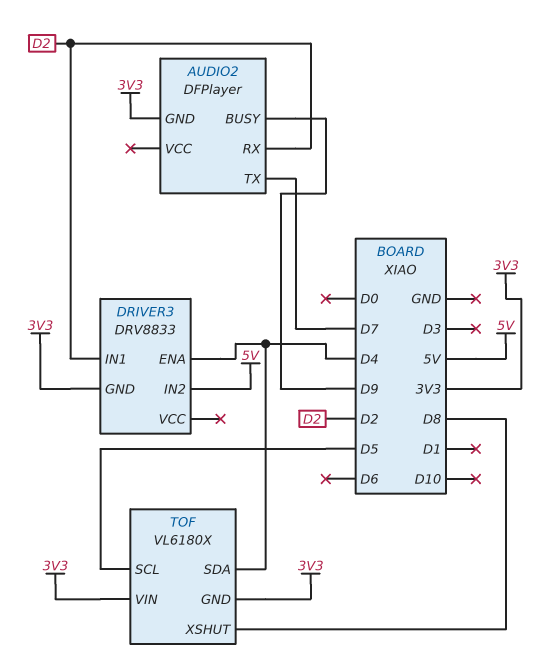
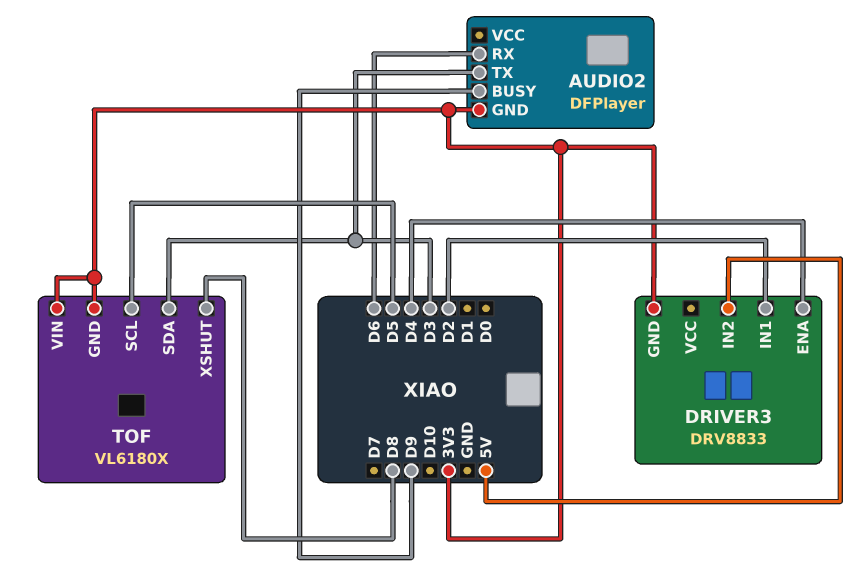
AUDIO2 pin RX: D2 -> D6
AUDIO2 pin TX: D7 -> D3
TOF pin SDA: D4 -> D3

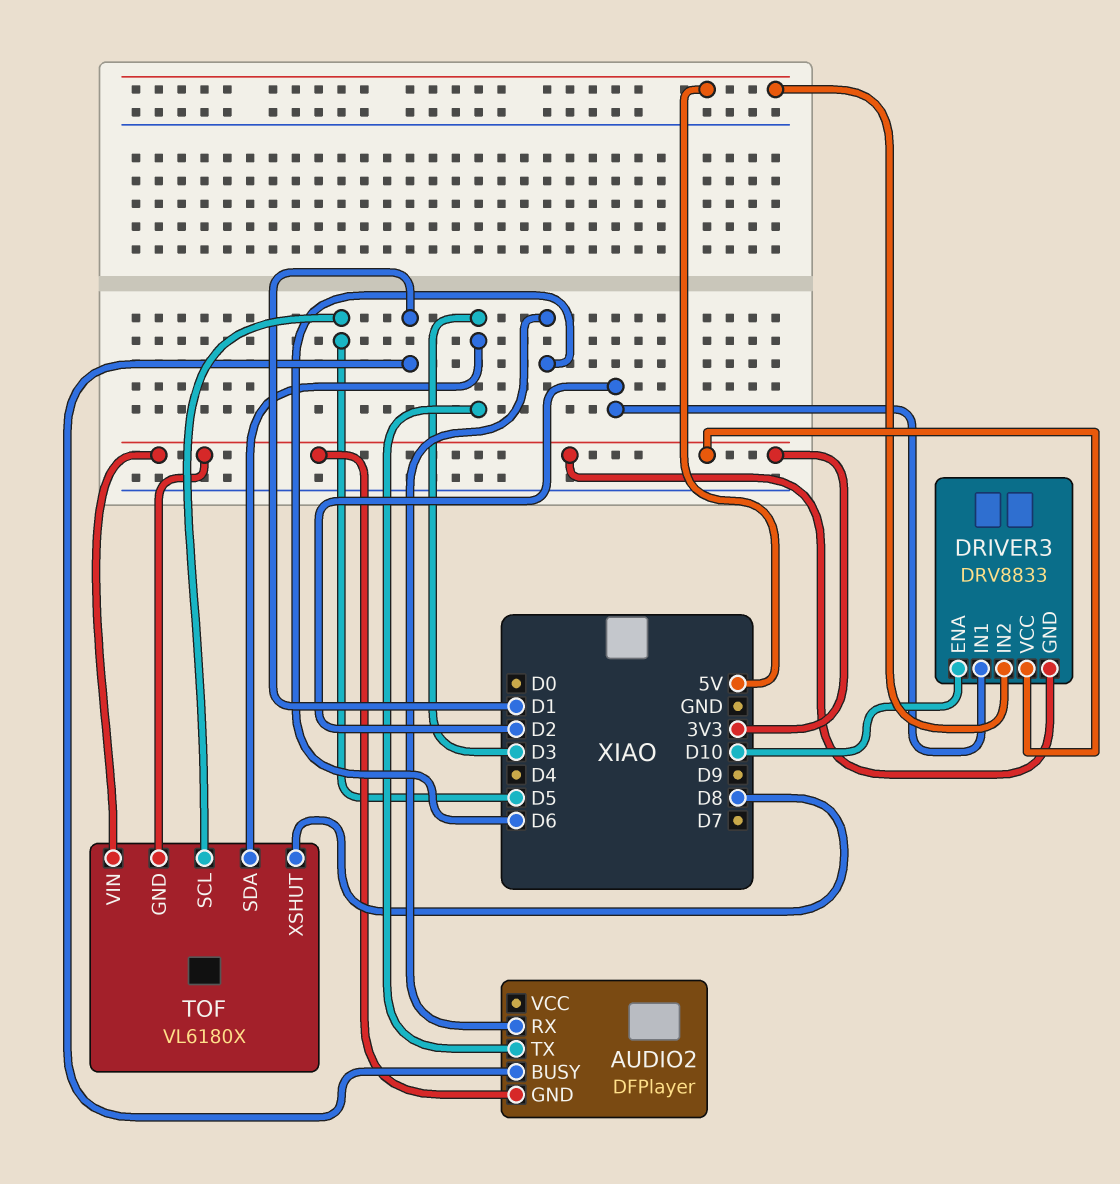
AUDIO2 pin BUSY: D9 -> D1
DRIVER3 pin ENA: D4 -> D10
DRIVER3 pin VCC: none -> 3V3

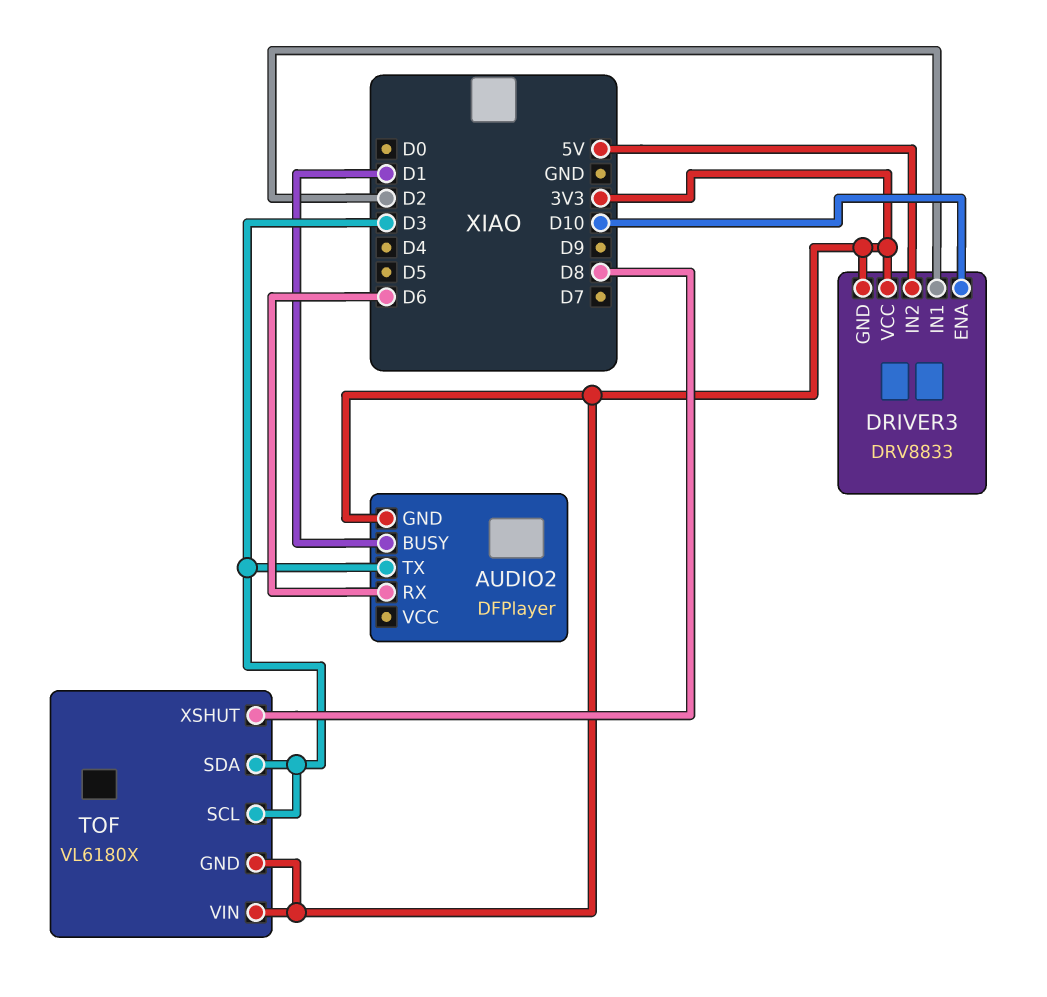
TOF pin SCL: D5 -> D3

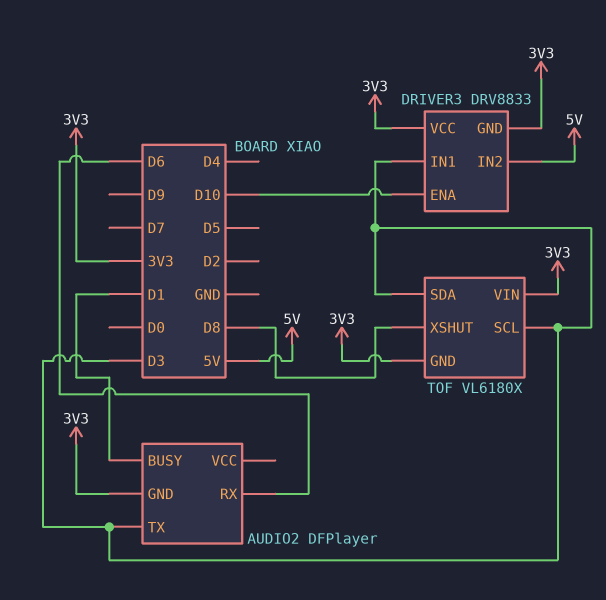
DRIVER3 pin IN1: D2 -> D3

